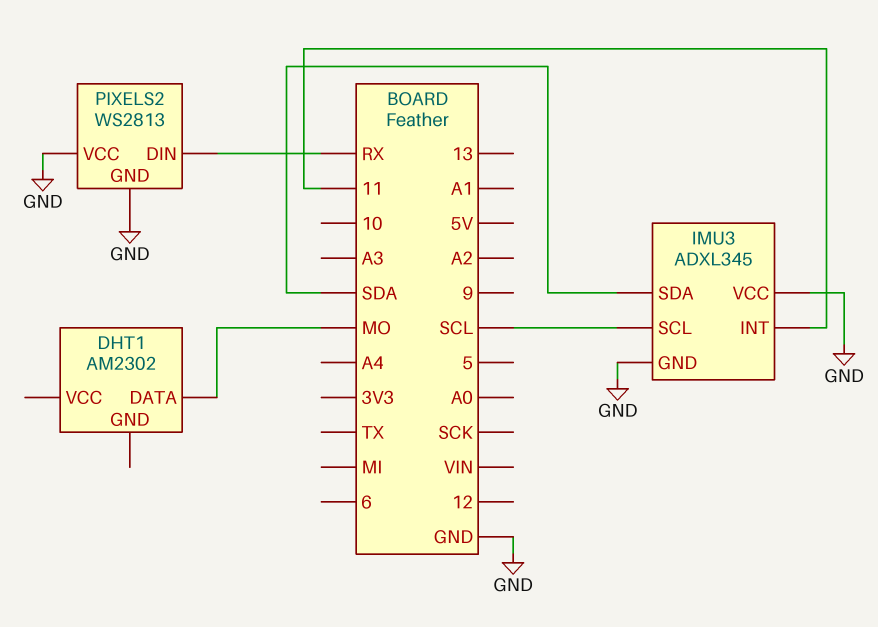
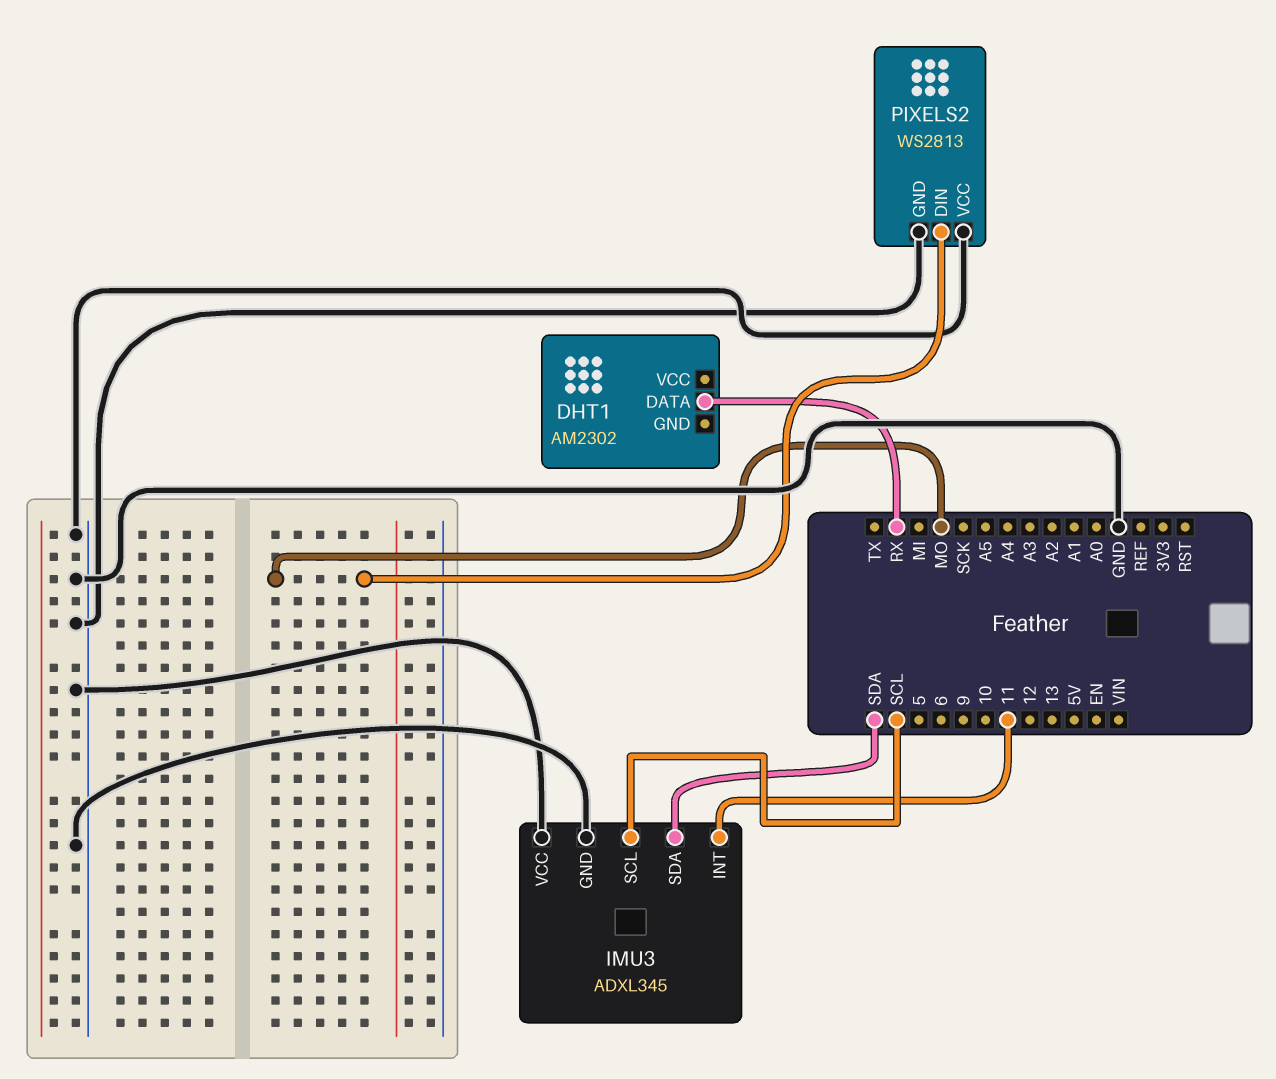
DHT1 pin DATA: MO -> RX
PIXELS2 pin DIN: RX -> MO

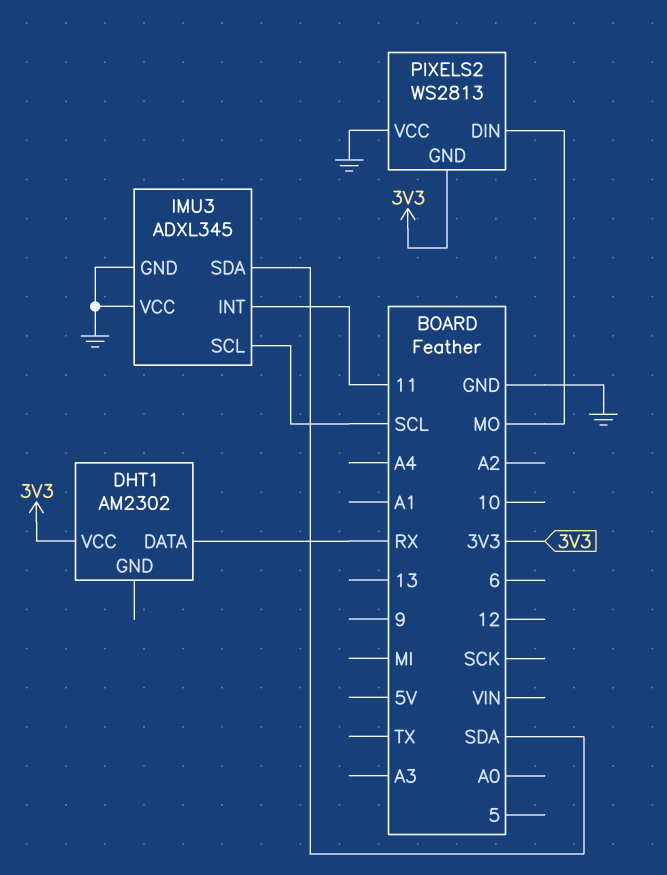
DHT1 pin VCC: none -> 3V3
PIXELS2 pin GND: GND -> 3V3

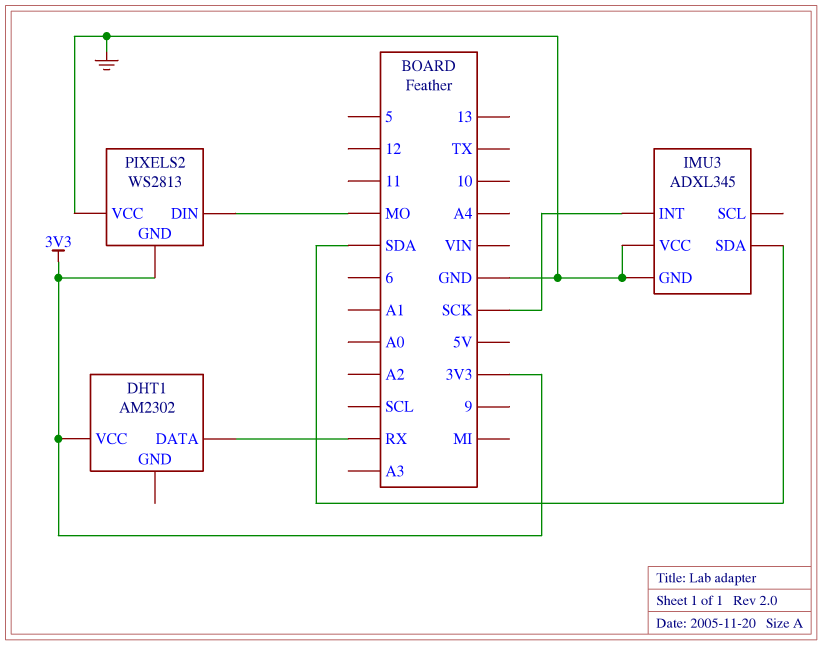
IMU3 pin INT: 11 -> SCK
IMU3 pin SCL: SCL -> none

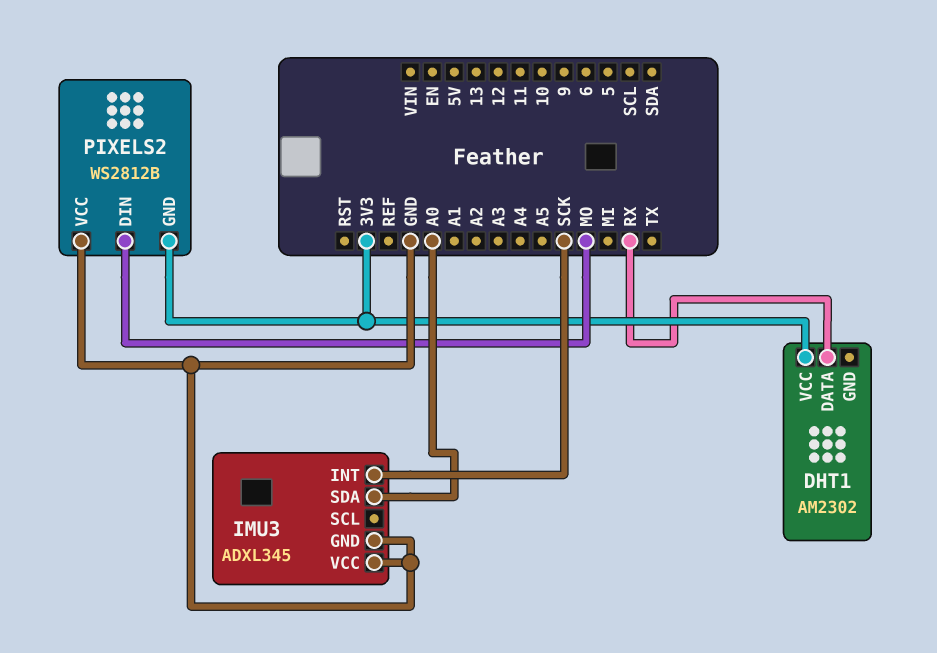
IMU3 pin SDA: SDA -> A0
PIXELS2: WS2813 -> WS2812B

